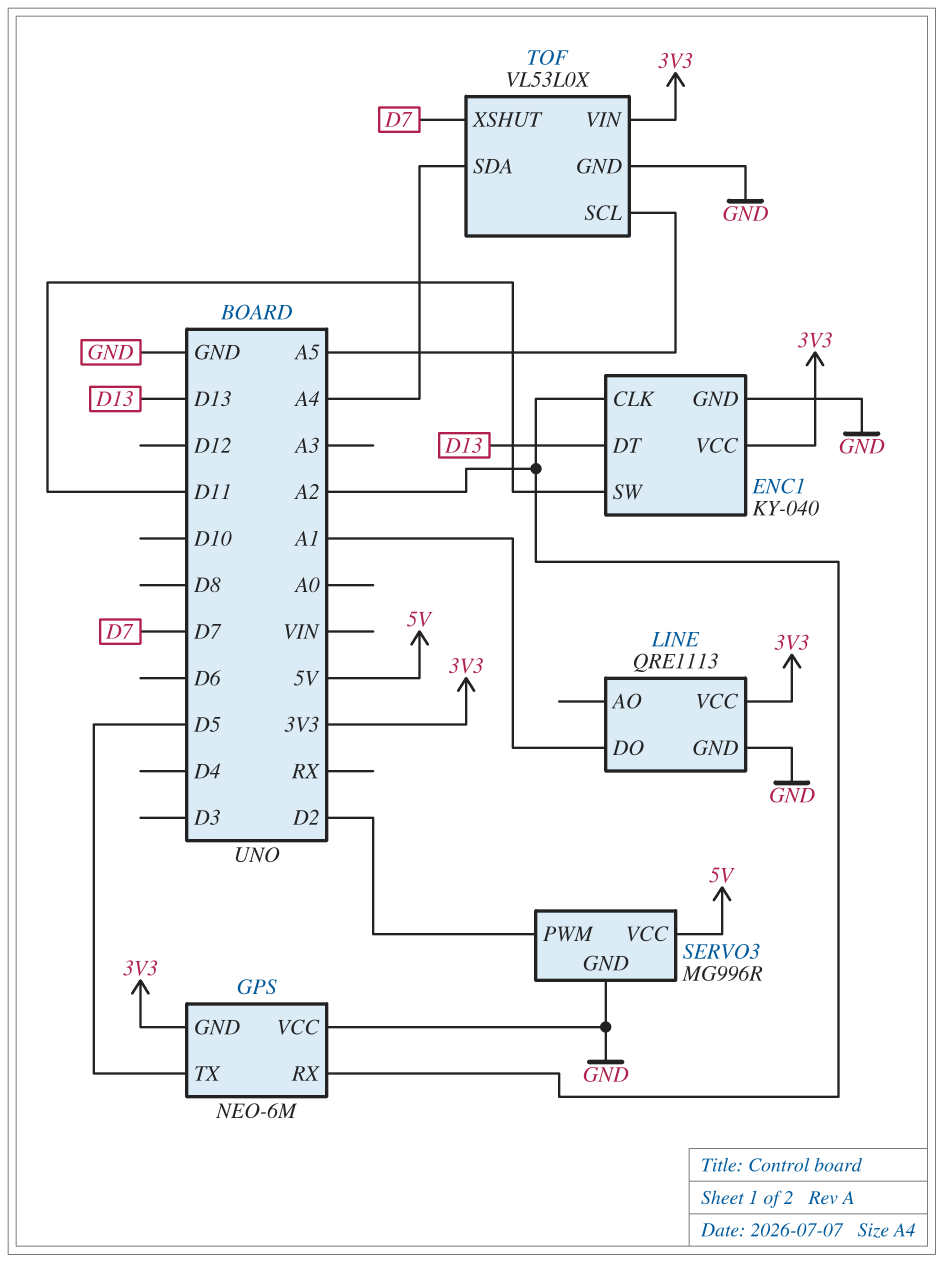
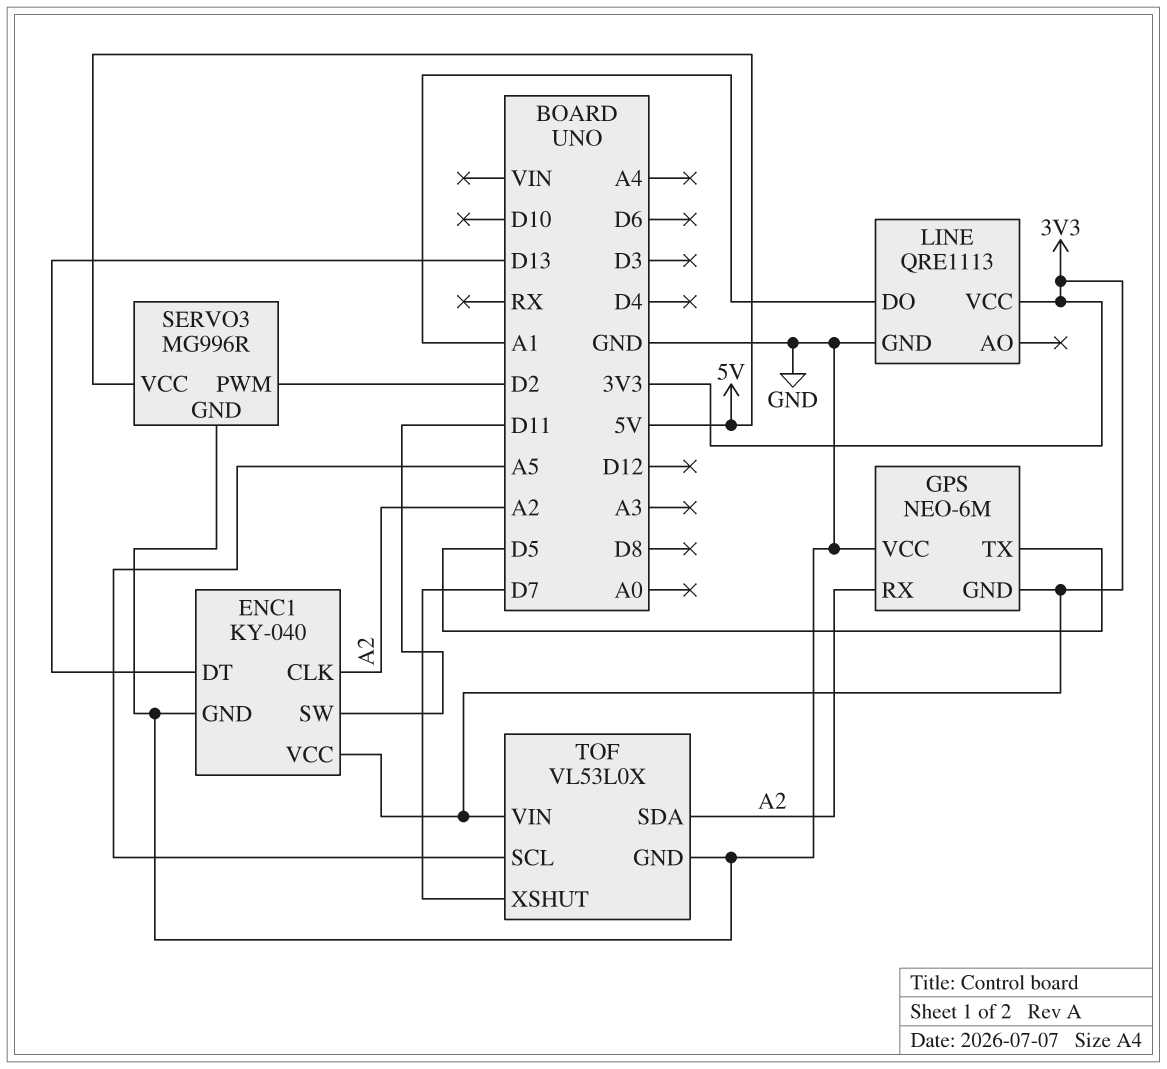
TOF pin SDA: A4 -> A2

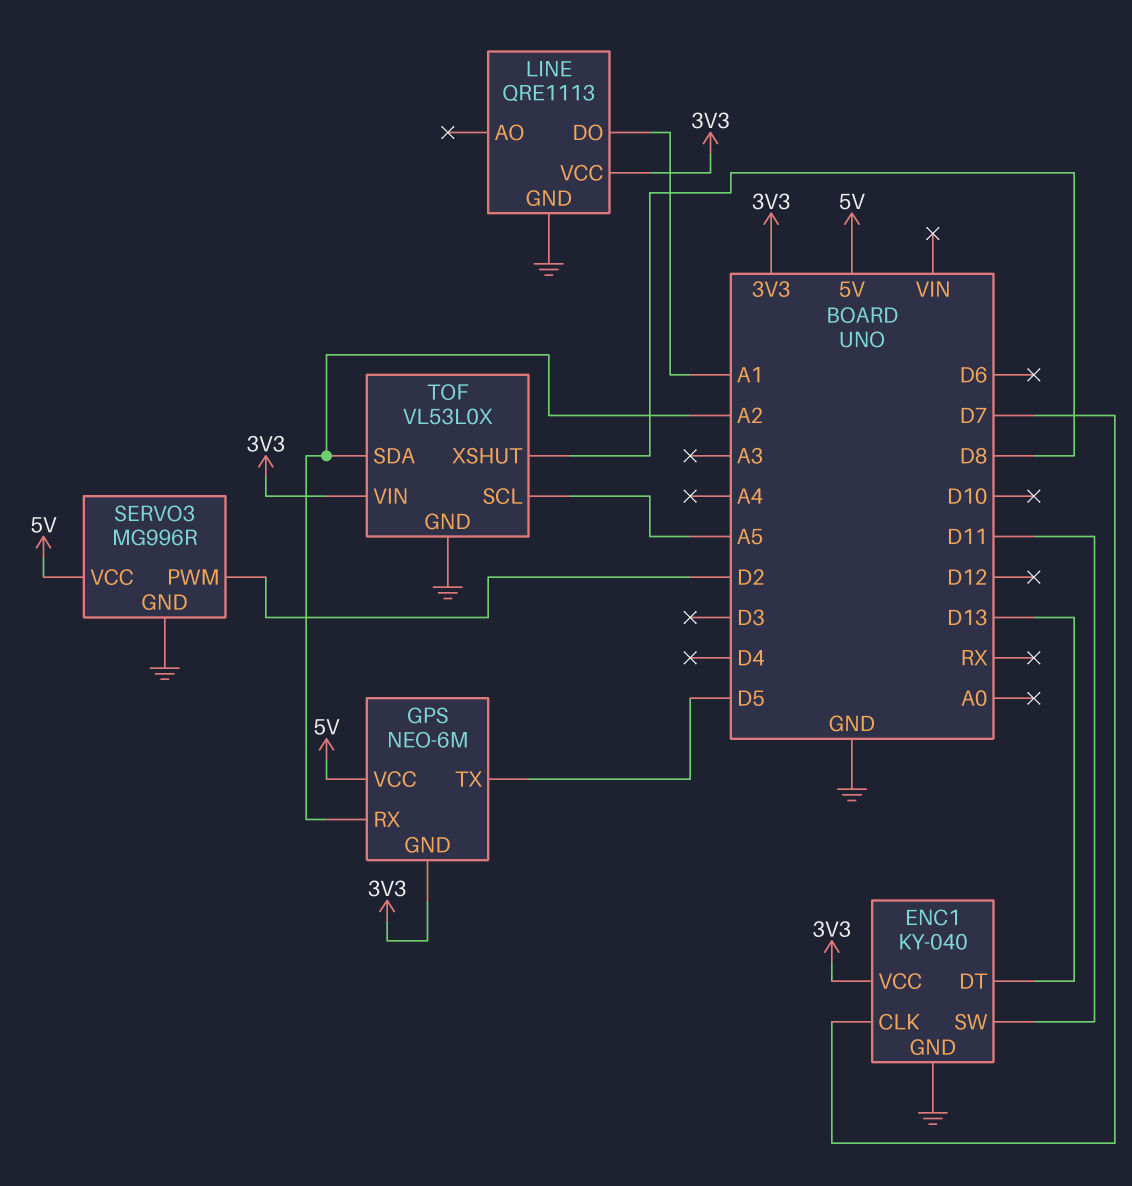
ENC1 pin CLK: A2 -> D7
GPS pin VCC: GND -> 5V
TOF pin XSHUT: D7 -> D8

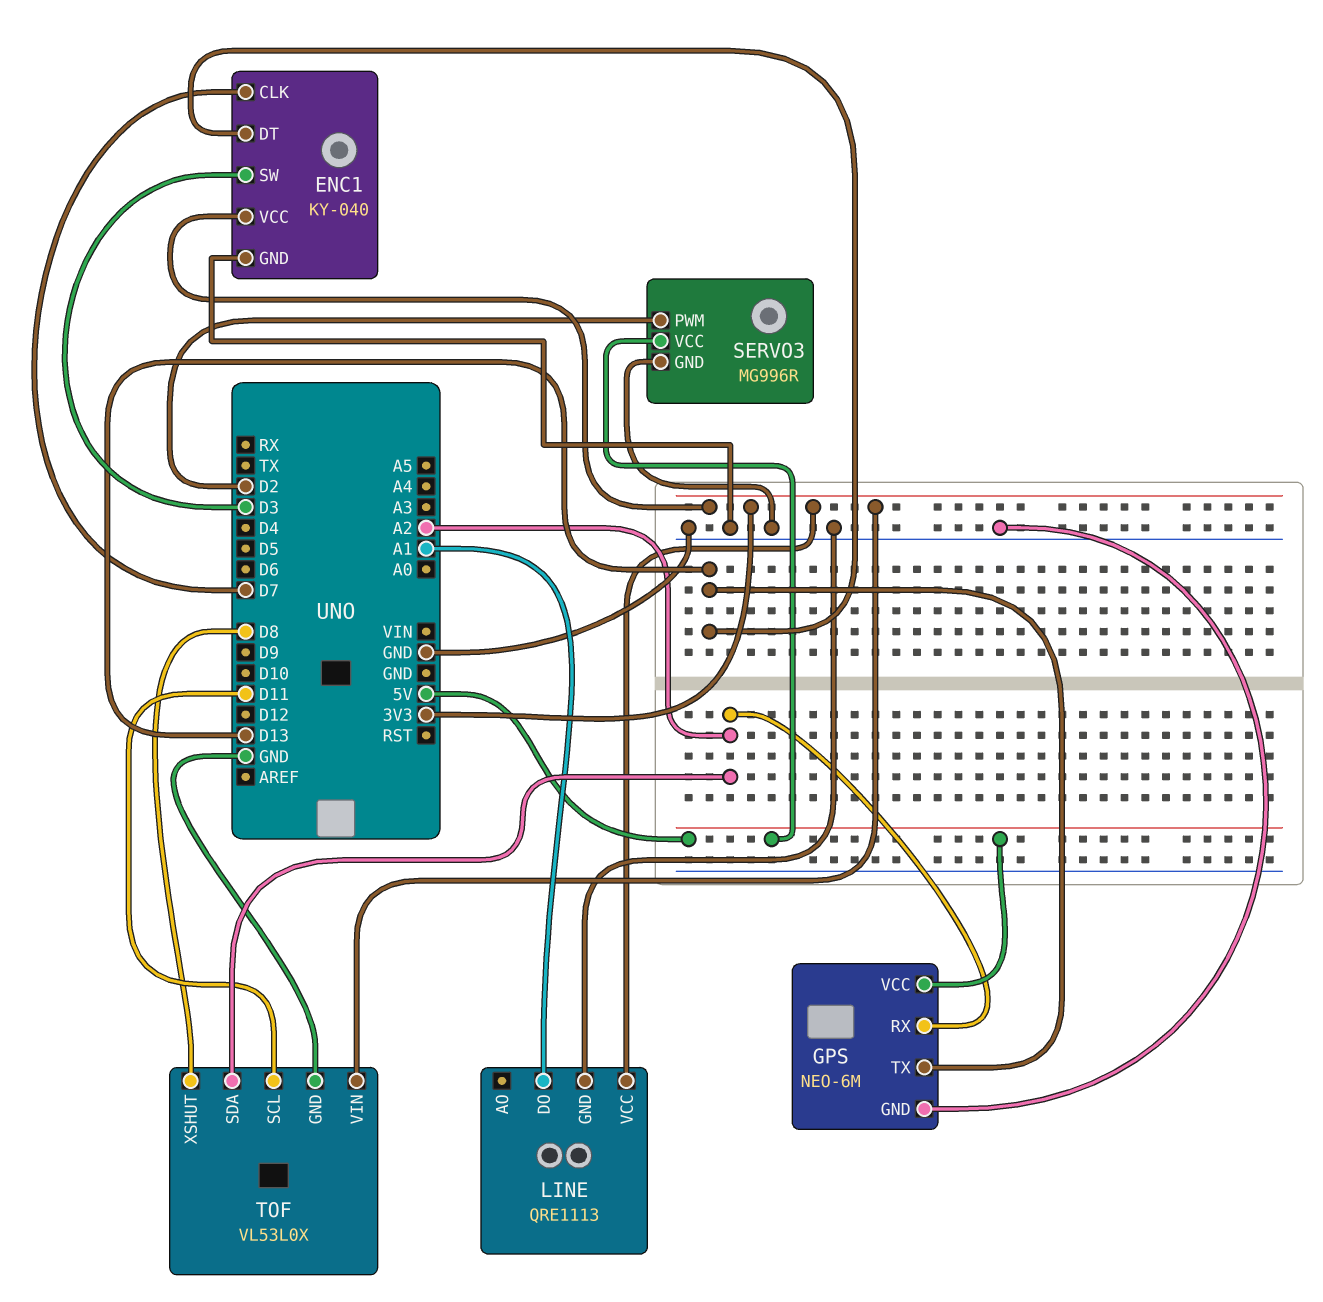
ENC1 pin SW: D11 -> D3
GPS pin GND: 3V3 -> GND
GPS pin TX: D5 -> D13
TOF pin SCL: A5 -> D11

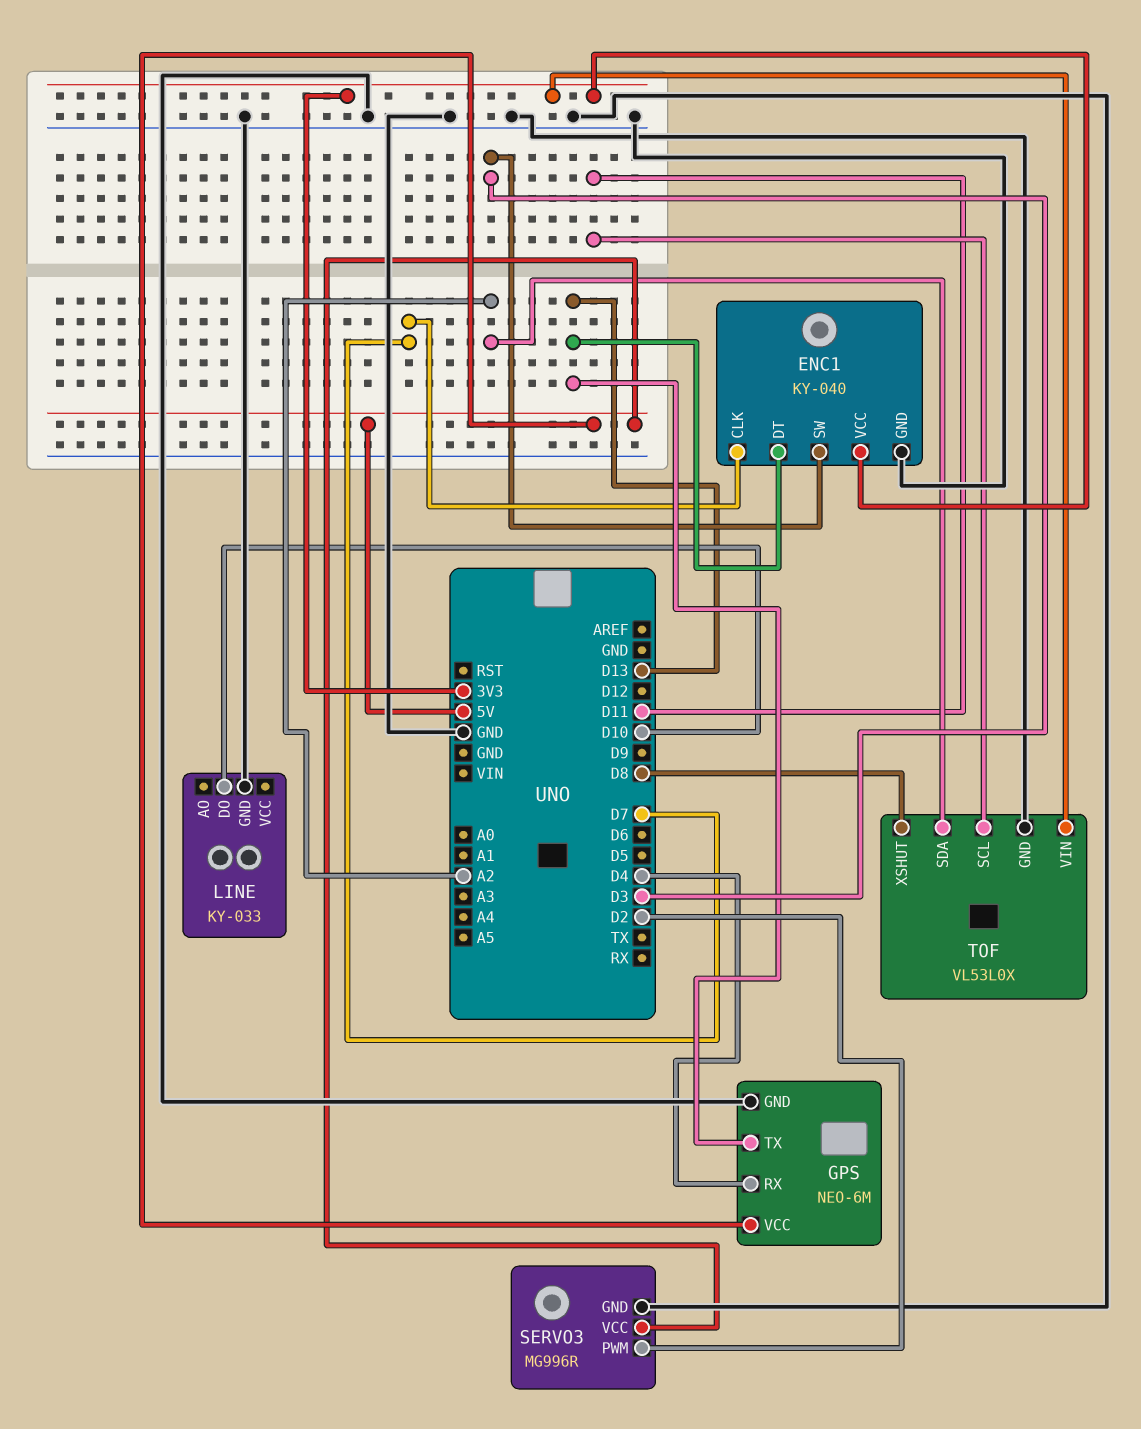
GPS pin RX: A2 -> D4
LINE: QRE1113 -> KY-033
LINE pin DO: A1 -> D10
LINE pin VCC: 3V3 -> none

